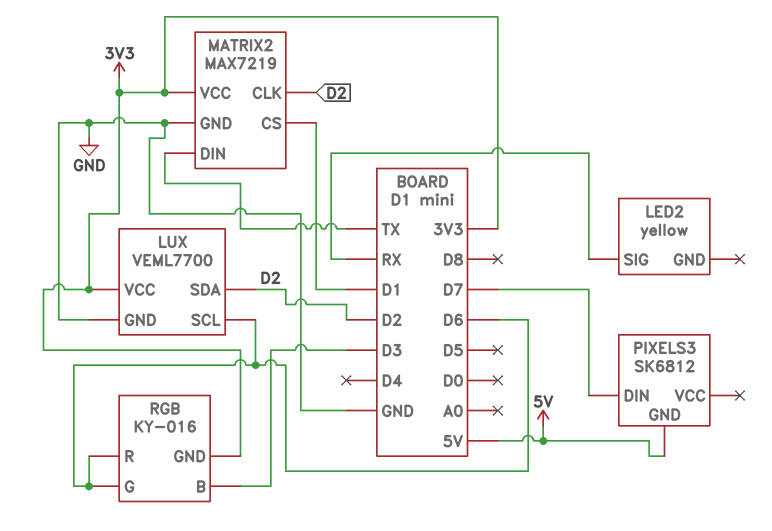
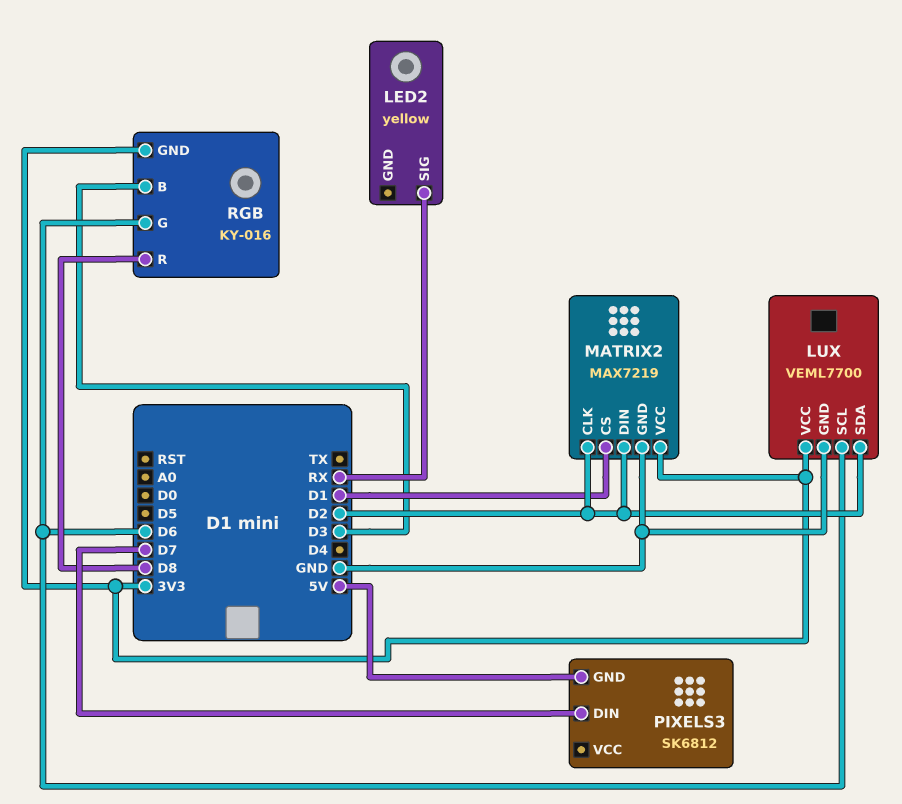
MATRIX2 pin DIN: TX -> D2
RGB pin R: D6 -> D8

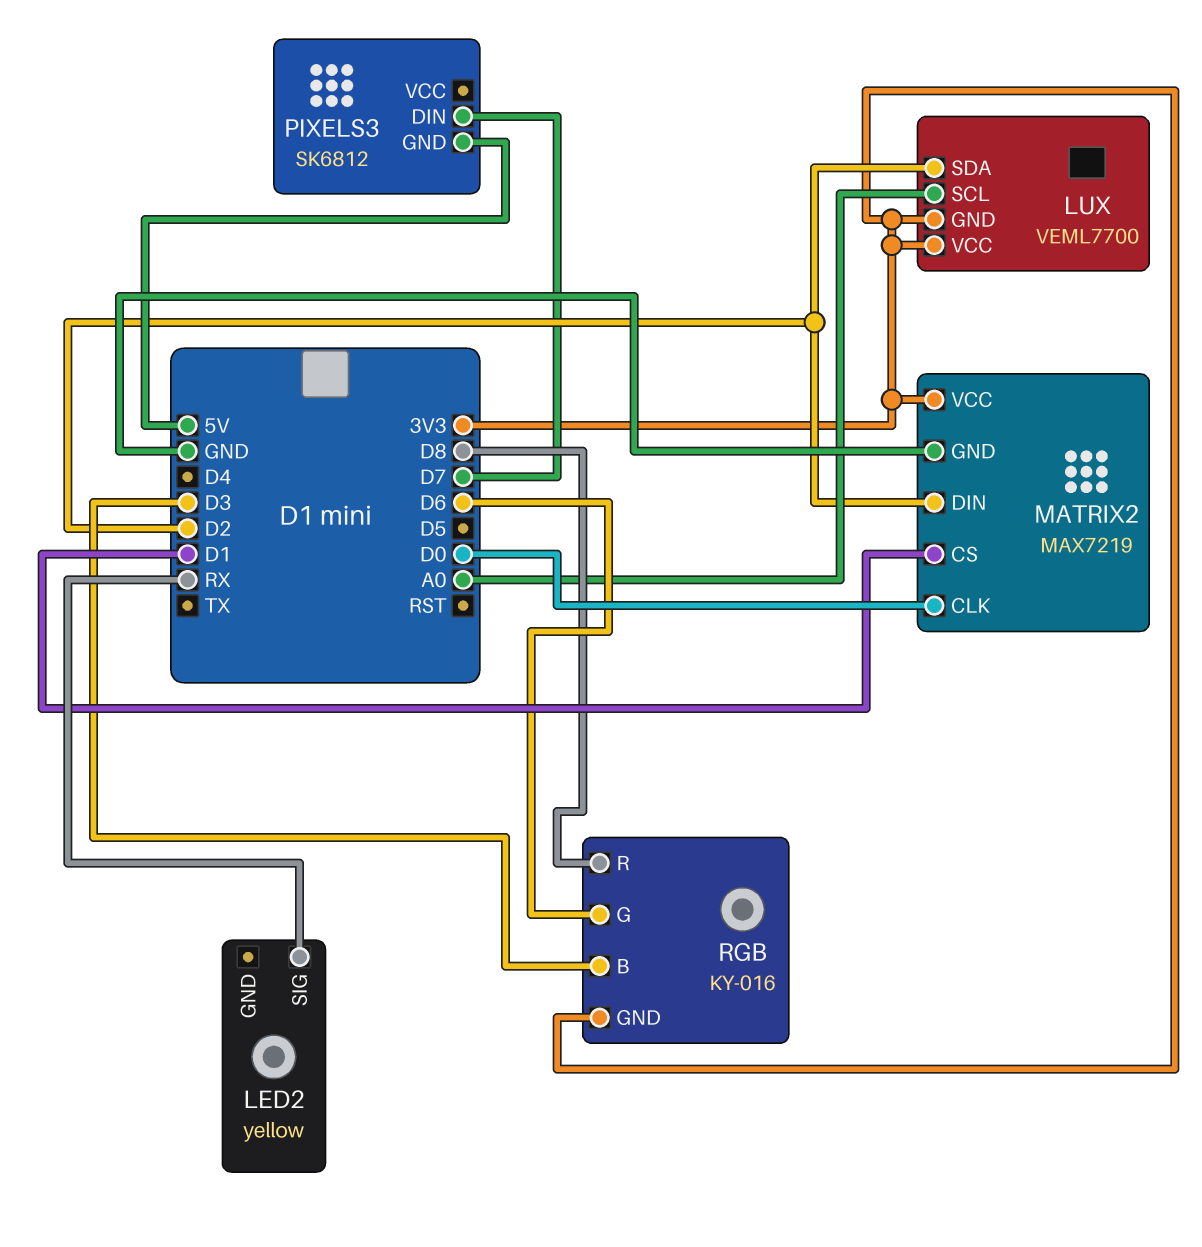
LUX pin GND: GND -> 3V3
LUX pin SCL: D6 -> A0
MATRIX2 pin CLK: D2 -> D0

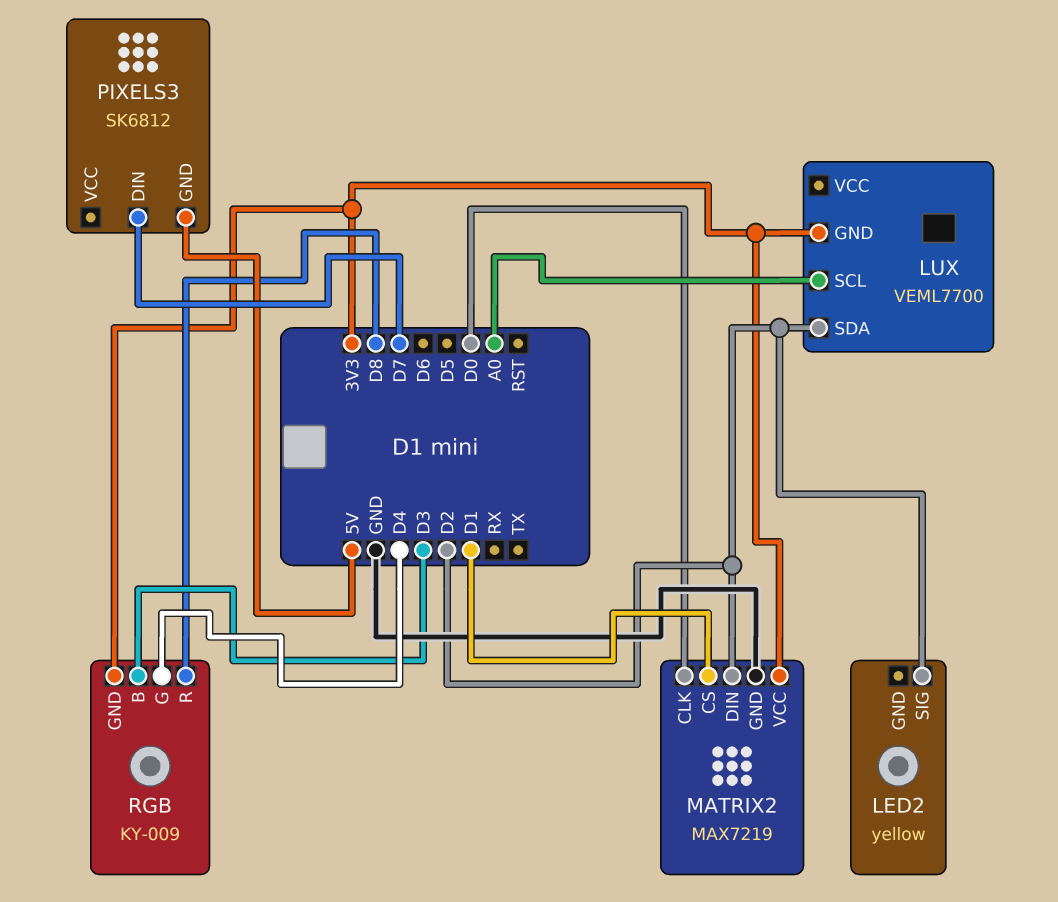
LED2 pin SIG: RX -> D2
LUX pin VCC: 3V3 -> none
RGB: KY-016 -> KY-009
RGB pin G: D6 -> D4

